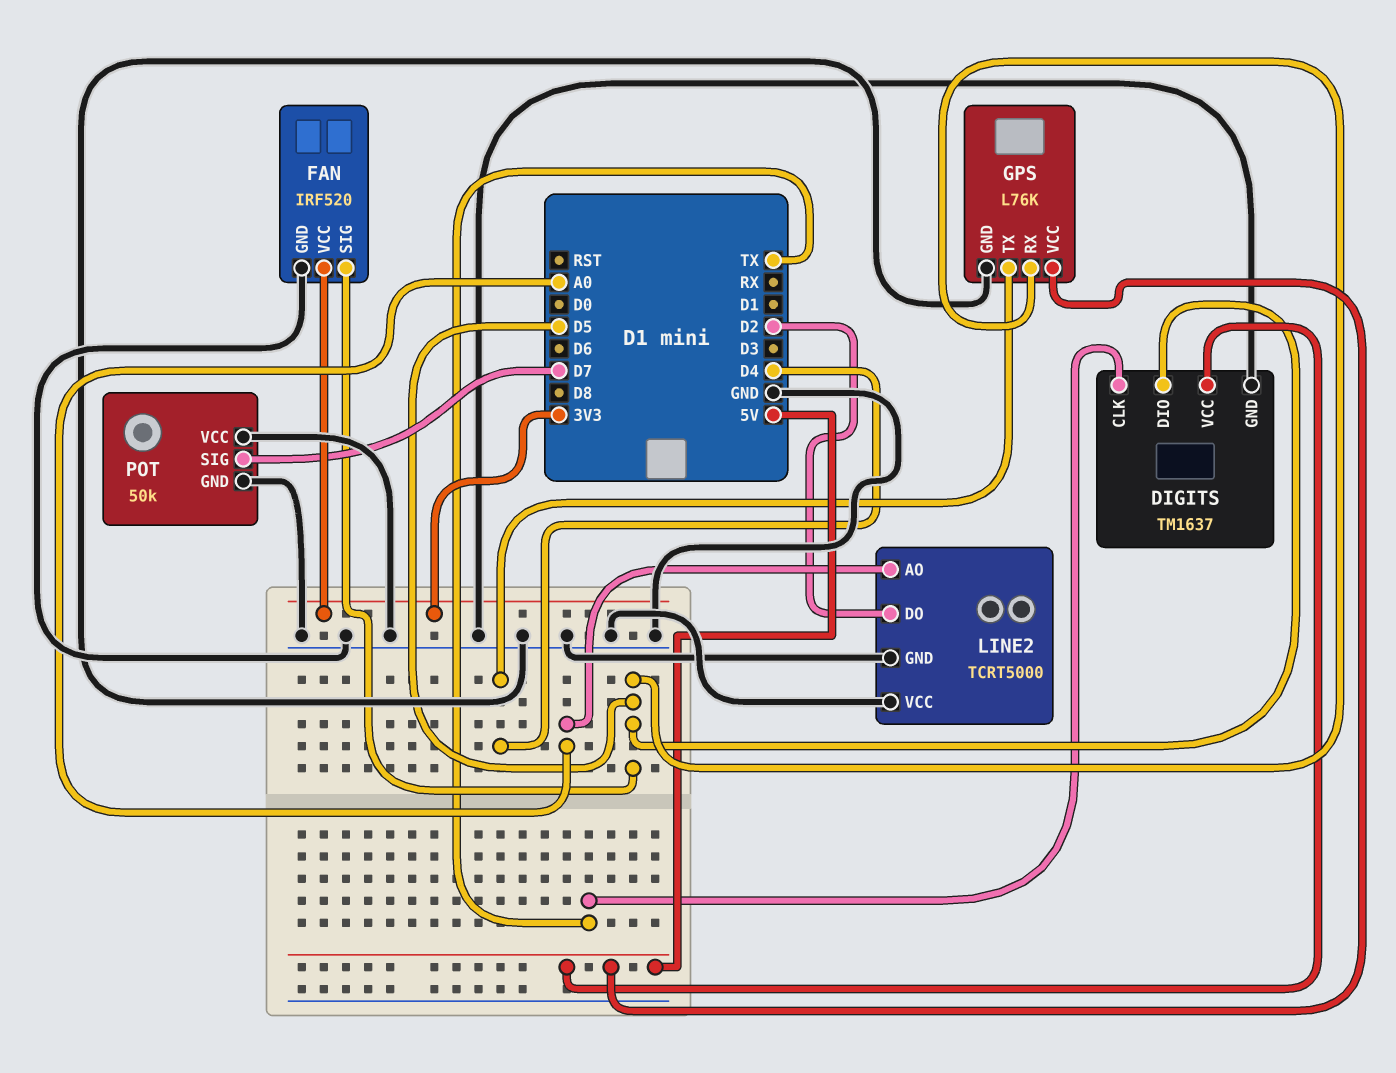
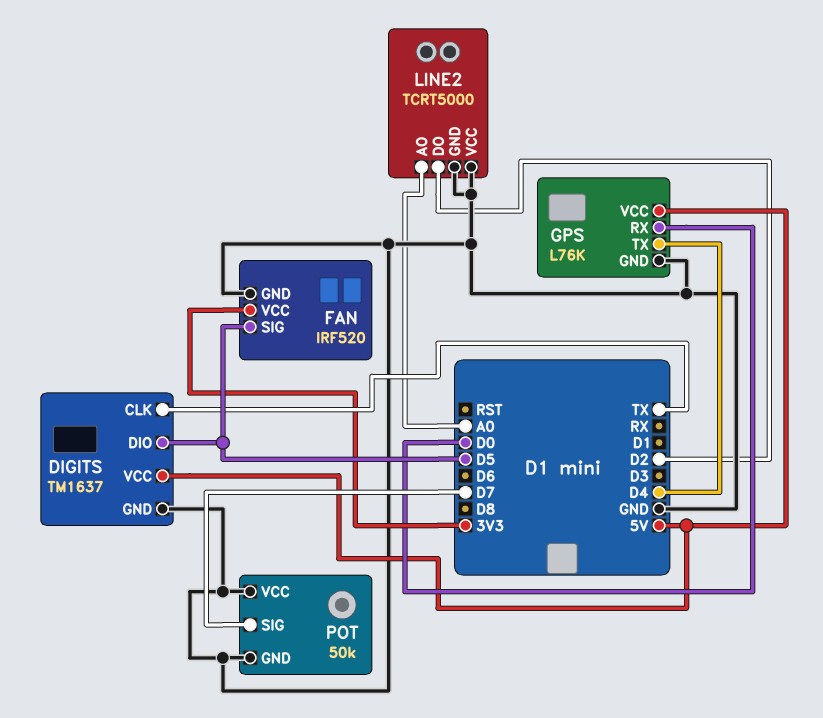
GPS pin RX: D5 -> D0

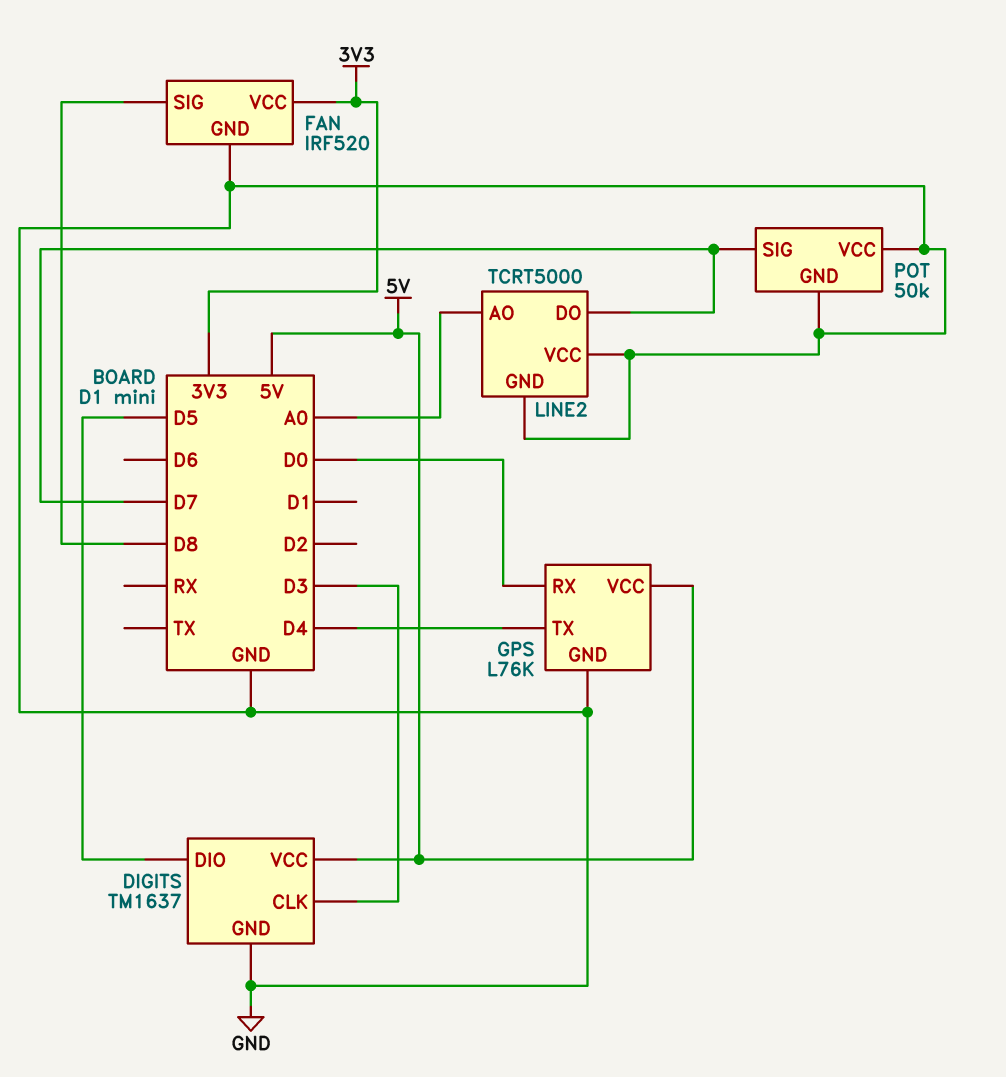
DIGITS pin CLK: TX -> D3
FAN pin SIG: D5 -> D8
LINE2 pin DO: D2 -> D7

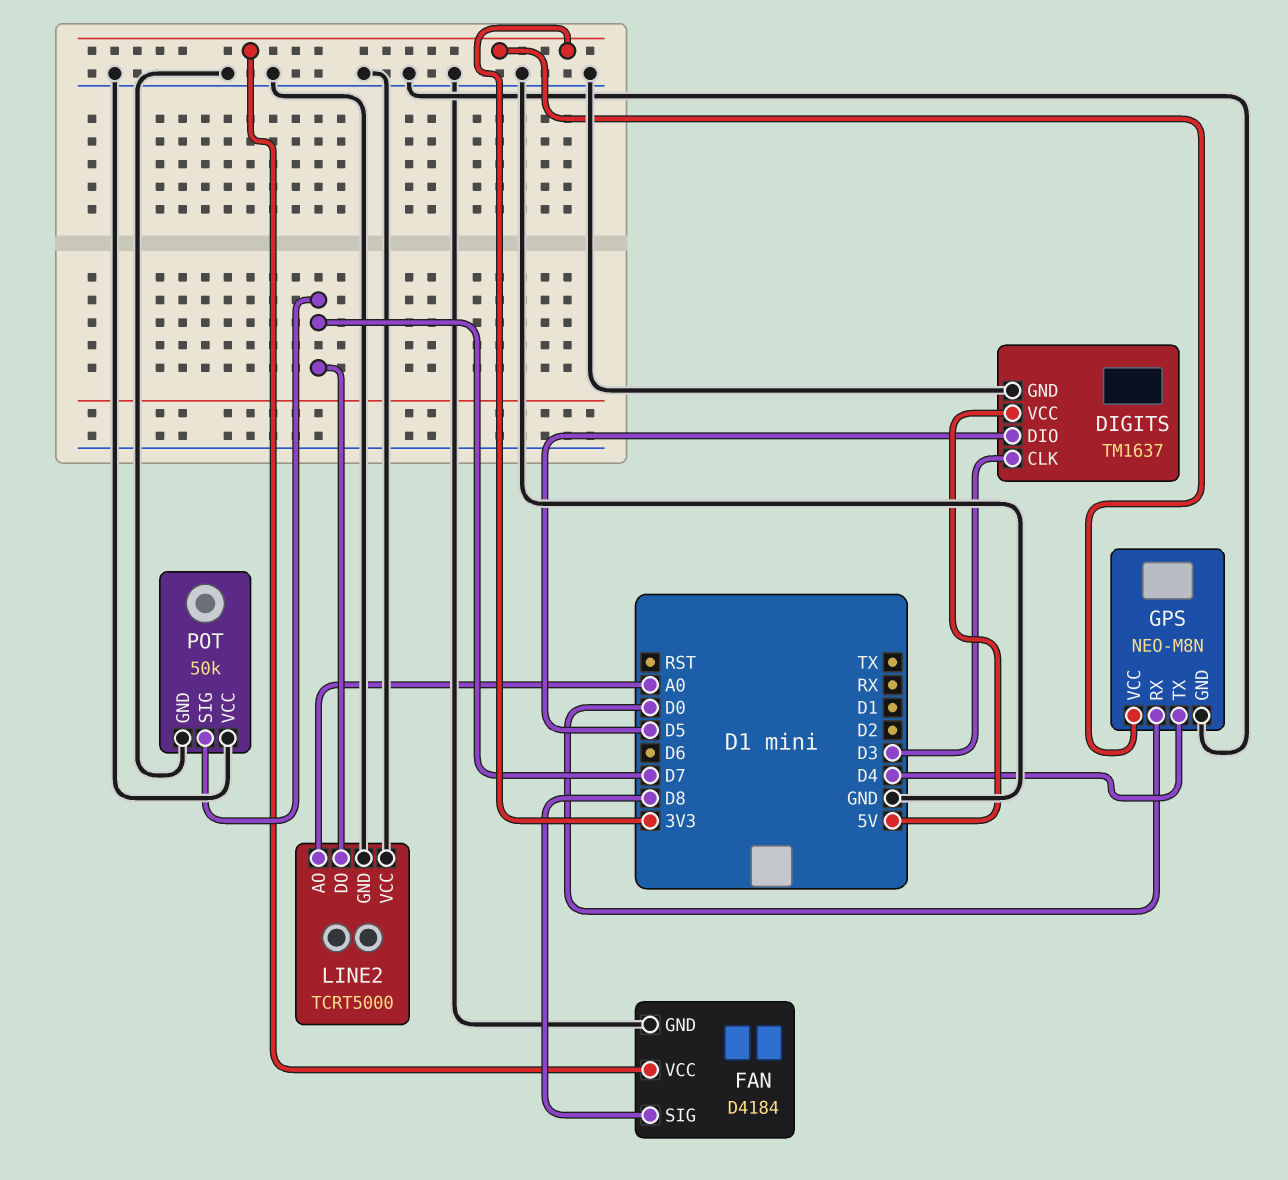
FAN: IRF520 -> D4184
GPS: L76K -> NEO-M8N
GPS pin VCC: 5V -> 3V3

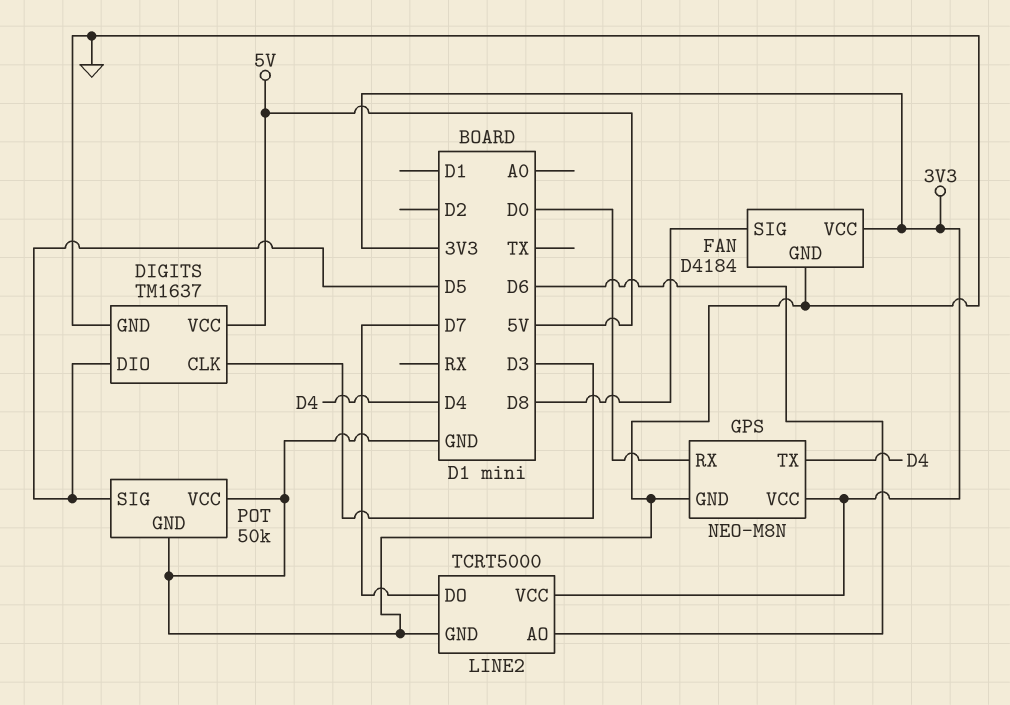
LINE2 pin AO: A0 -> D6
LINE2 pin VCC: GND -> 3V3
POT pin SIG: D7 -> D5

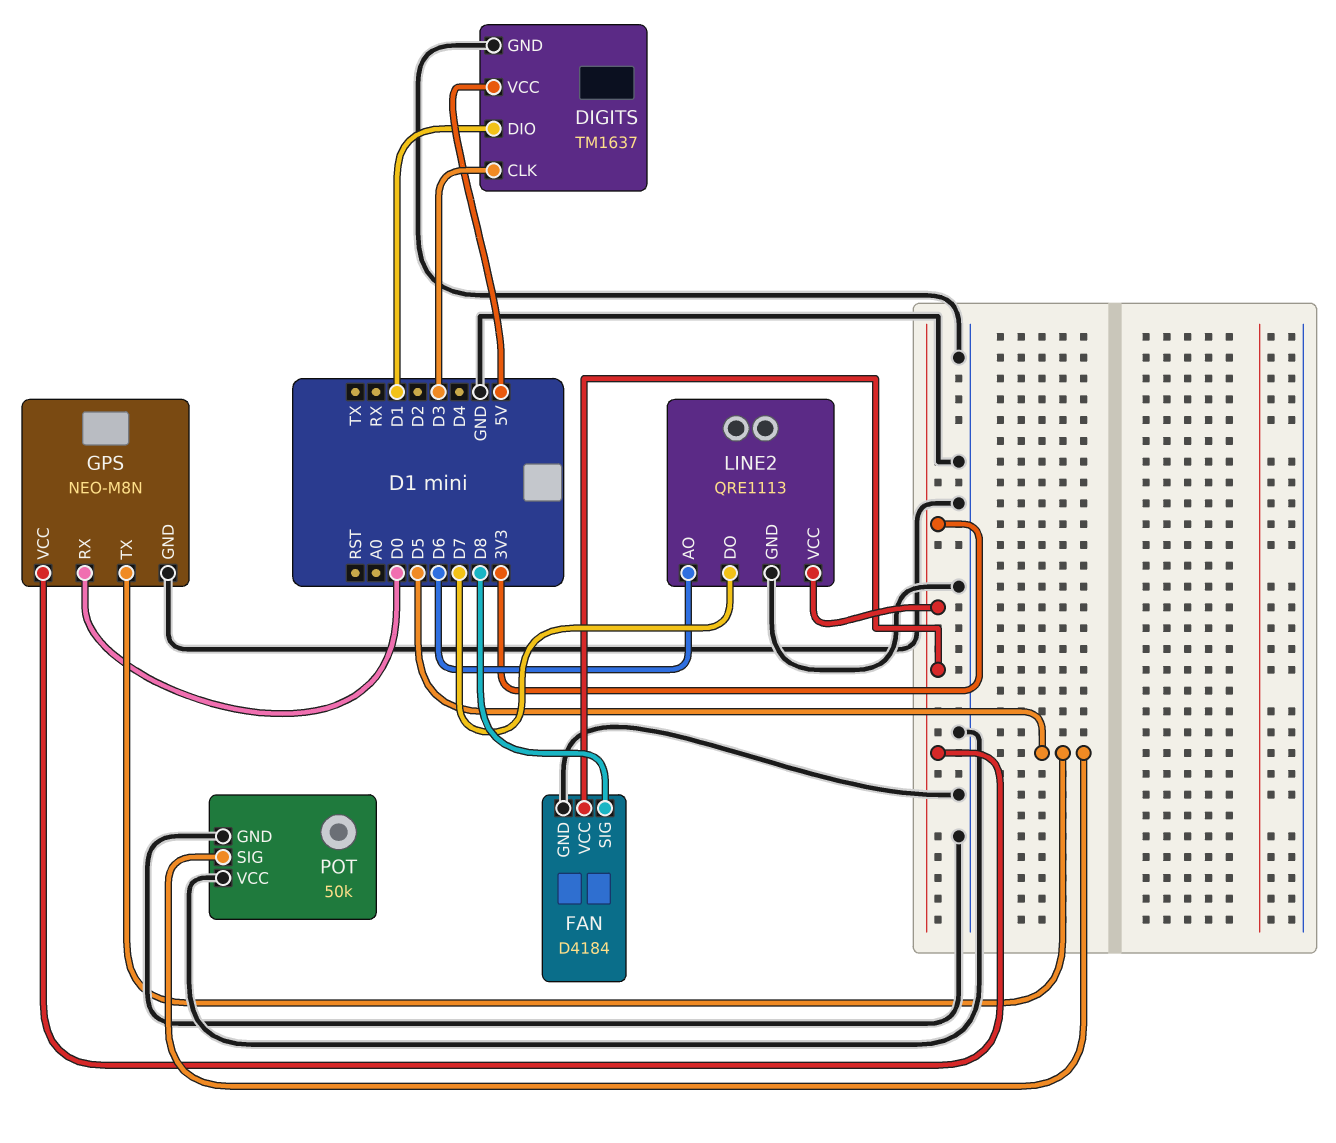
DIGITS pin DIO: D5 -> D1
GPS pin TX: D4 -> D5
LINE2: TCRT5000 -> QRE1113

